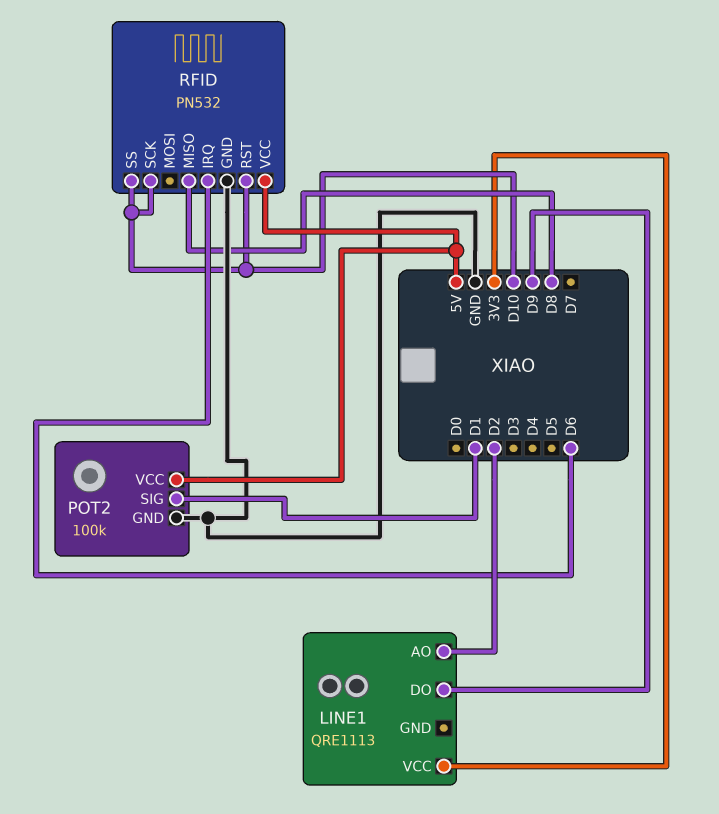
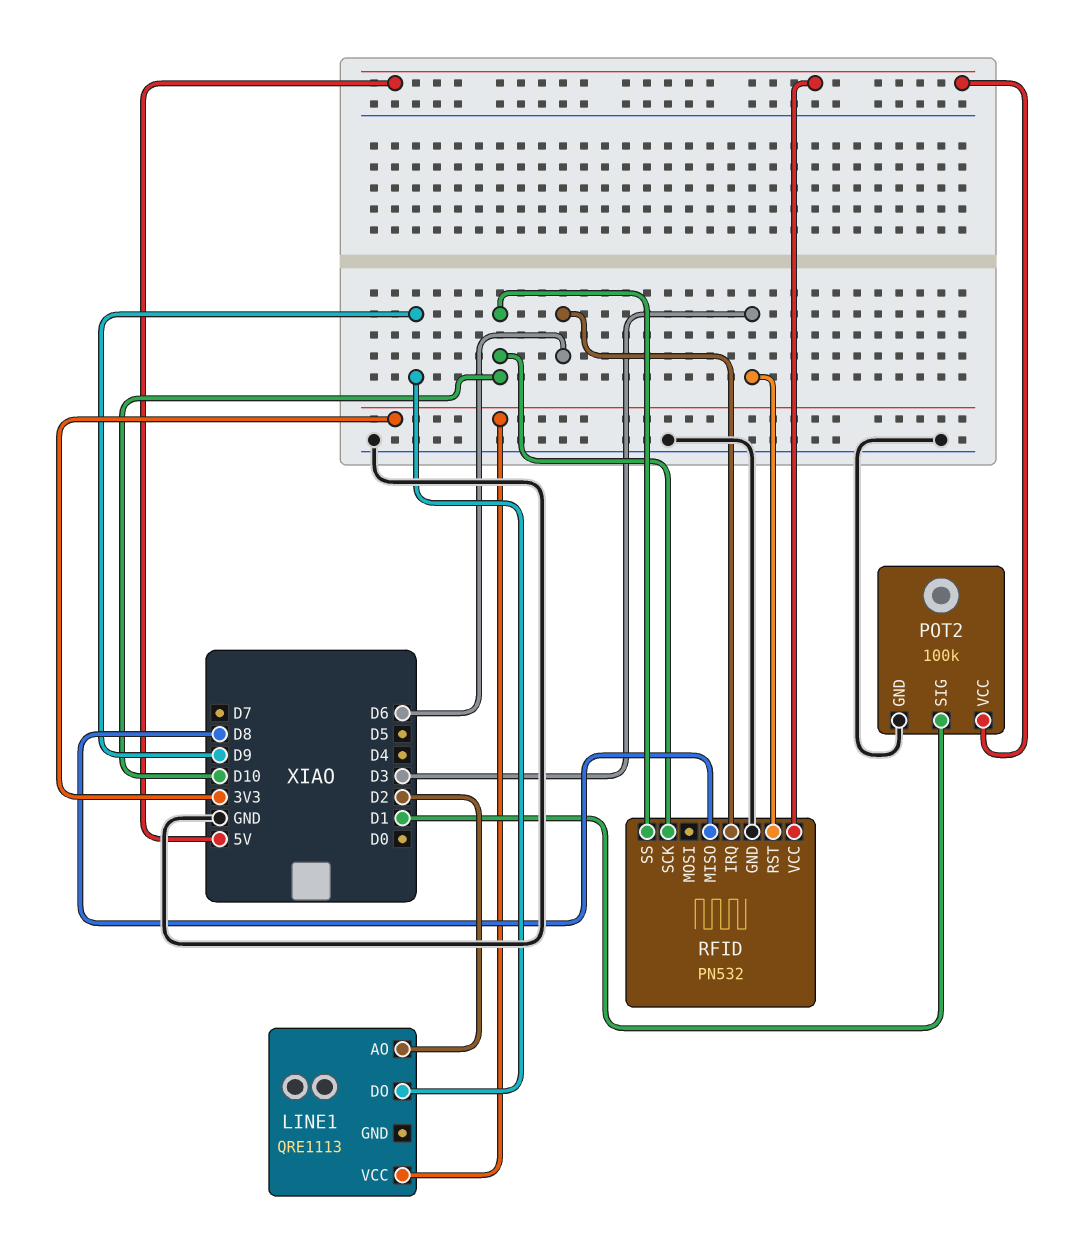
RFID pin RST: D10 -> D3

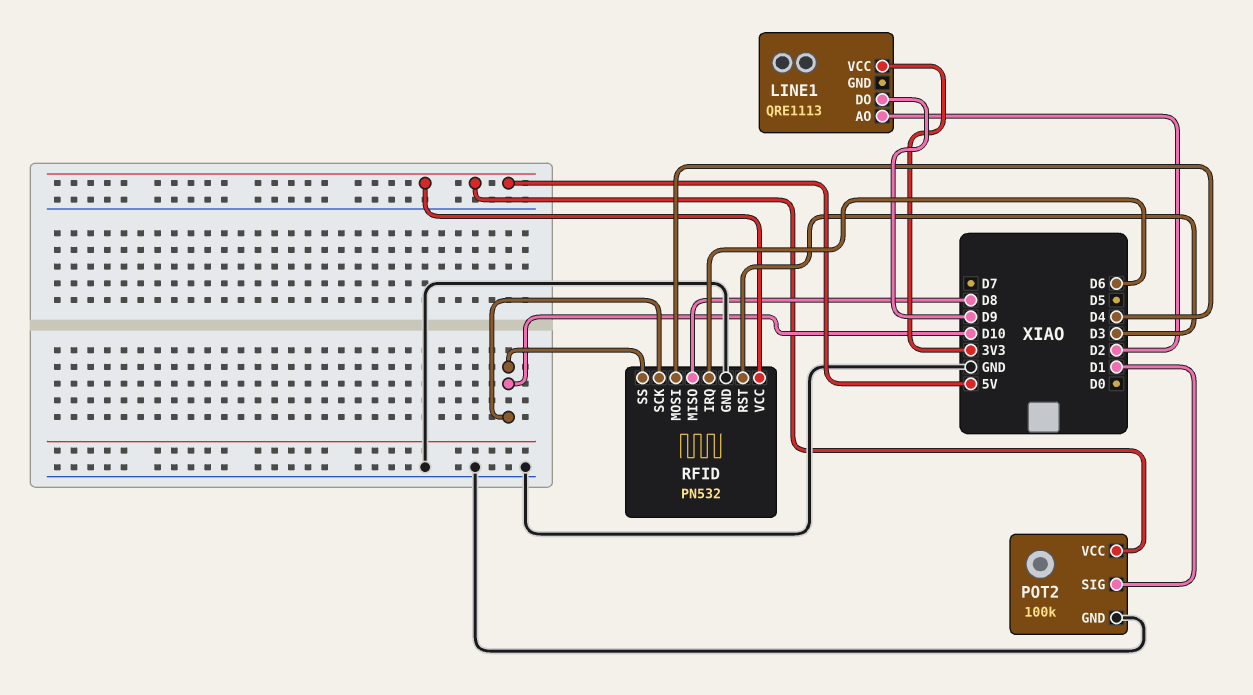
RFID pin MOSI: none -> D4

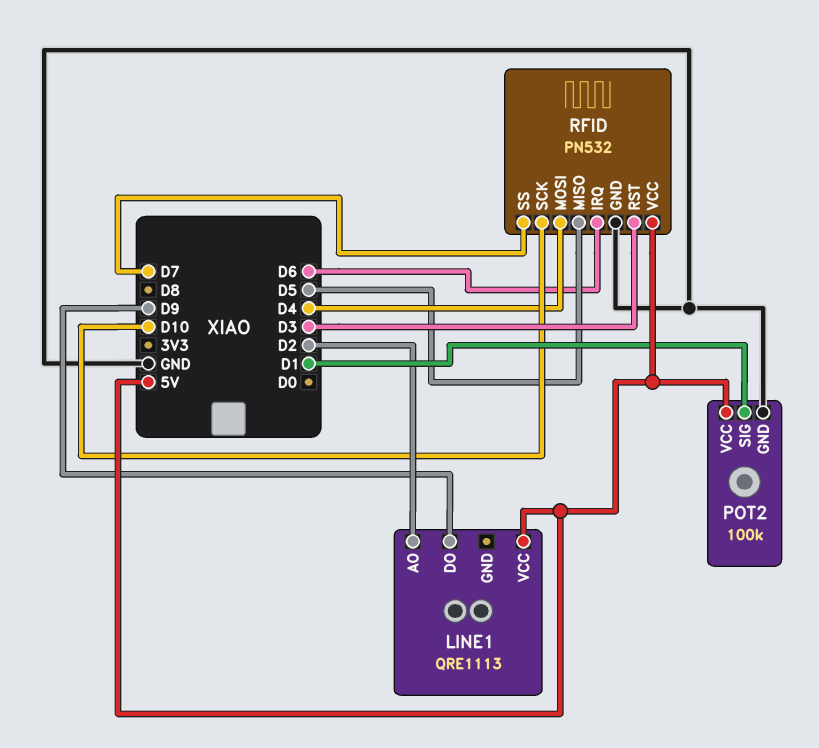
LINE1 pin VCC: 3V3 -> 5V
RFID pin MISO: D8 -> D5
RFID pin SS: D10 -> D7

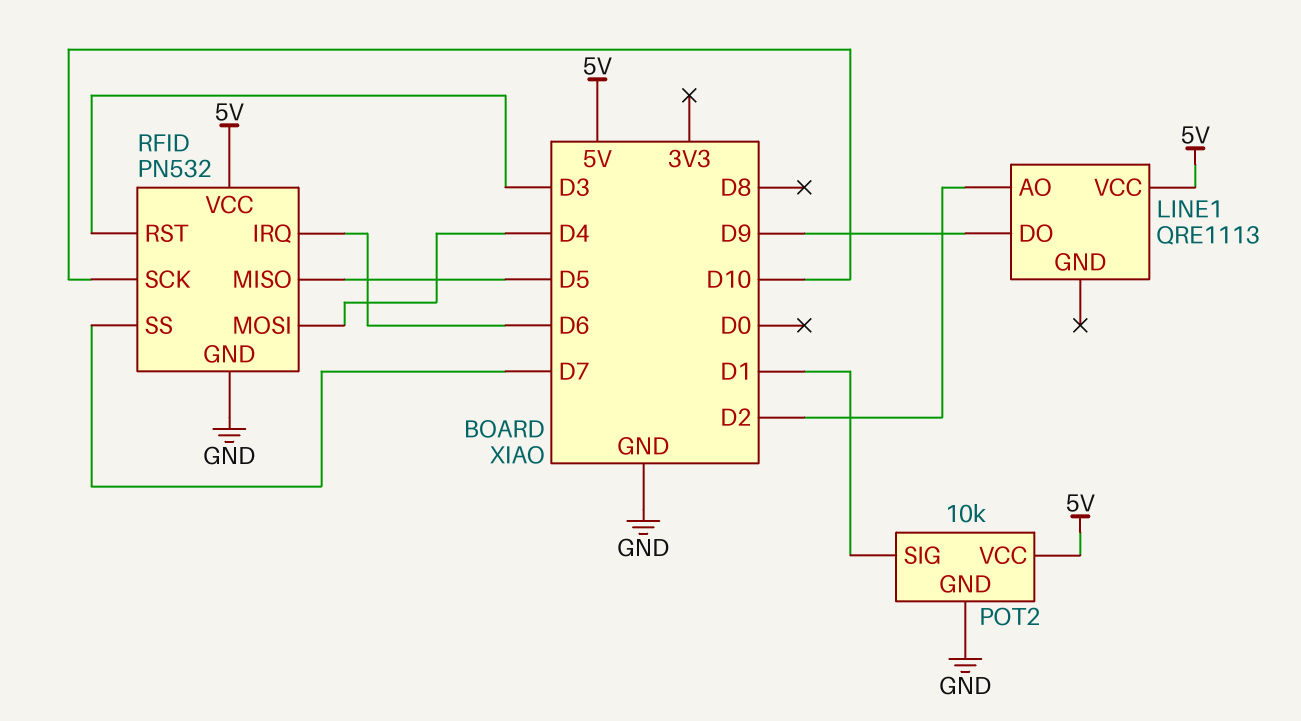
POT2: 100k -> 10k

